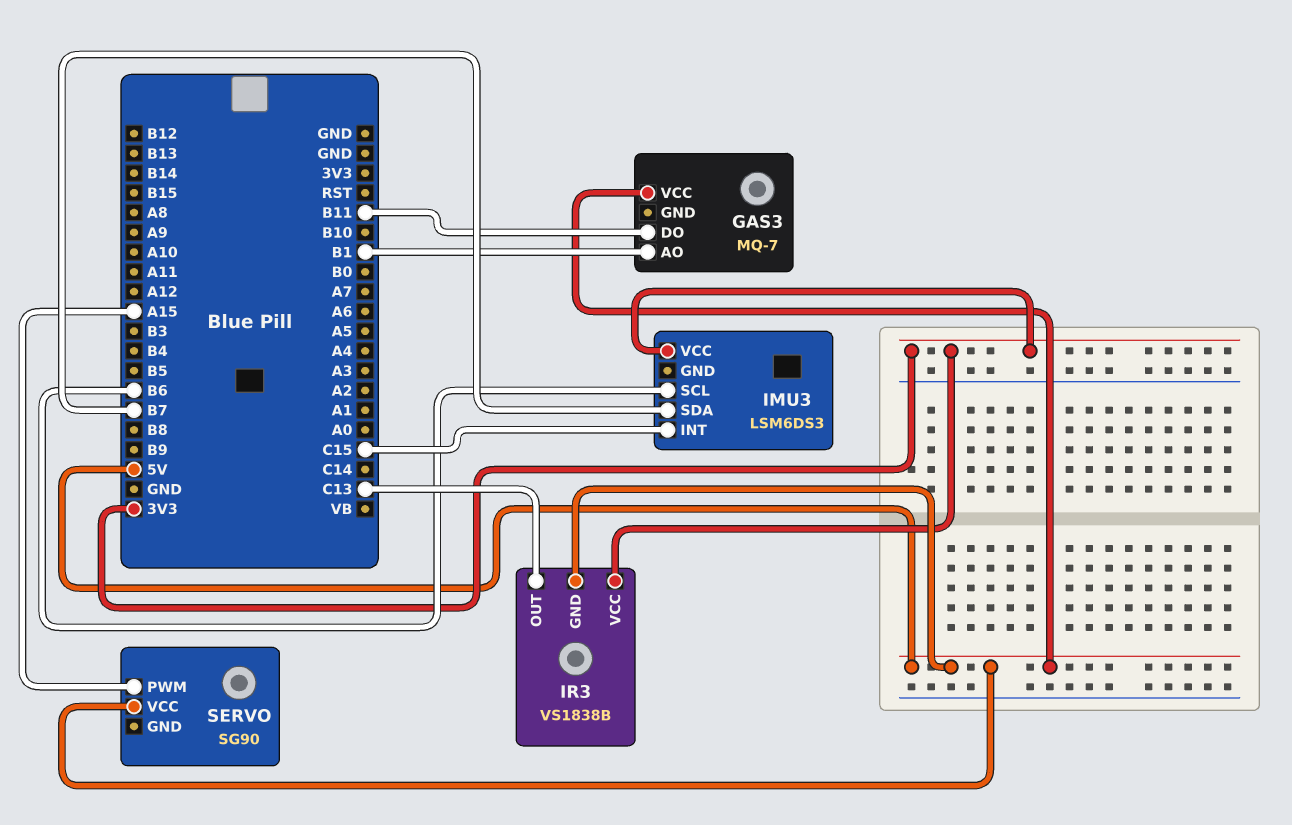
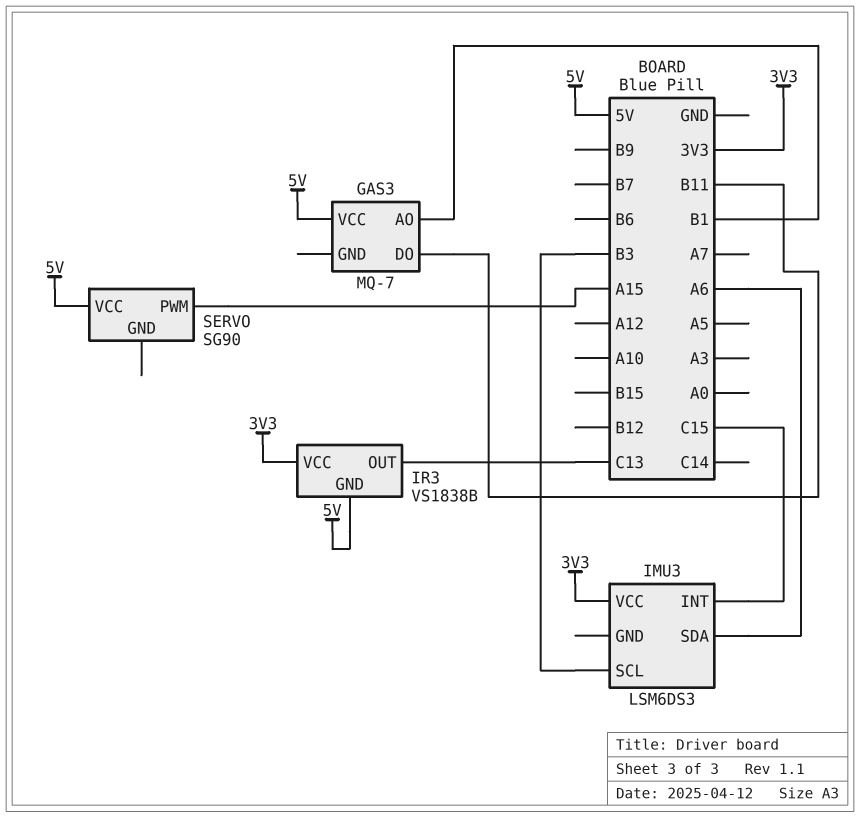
IMU3 pin SCL: B6 -> B3
IMU3 pin SDA: B7 -> A6

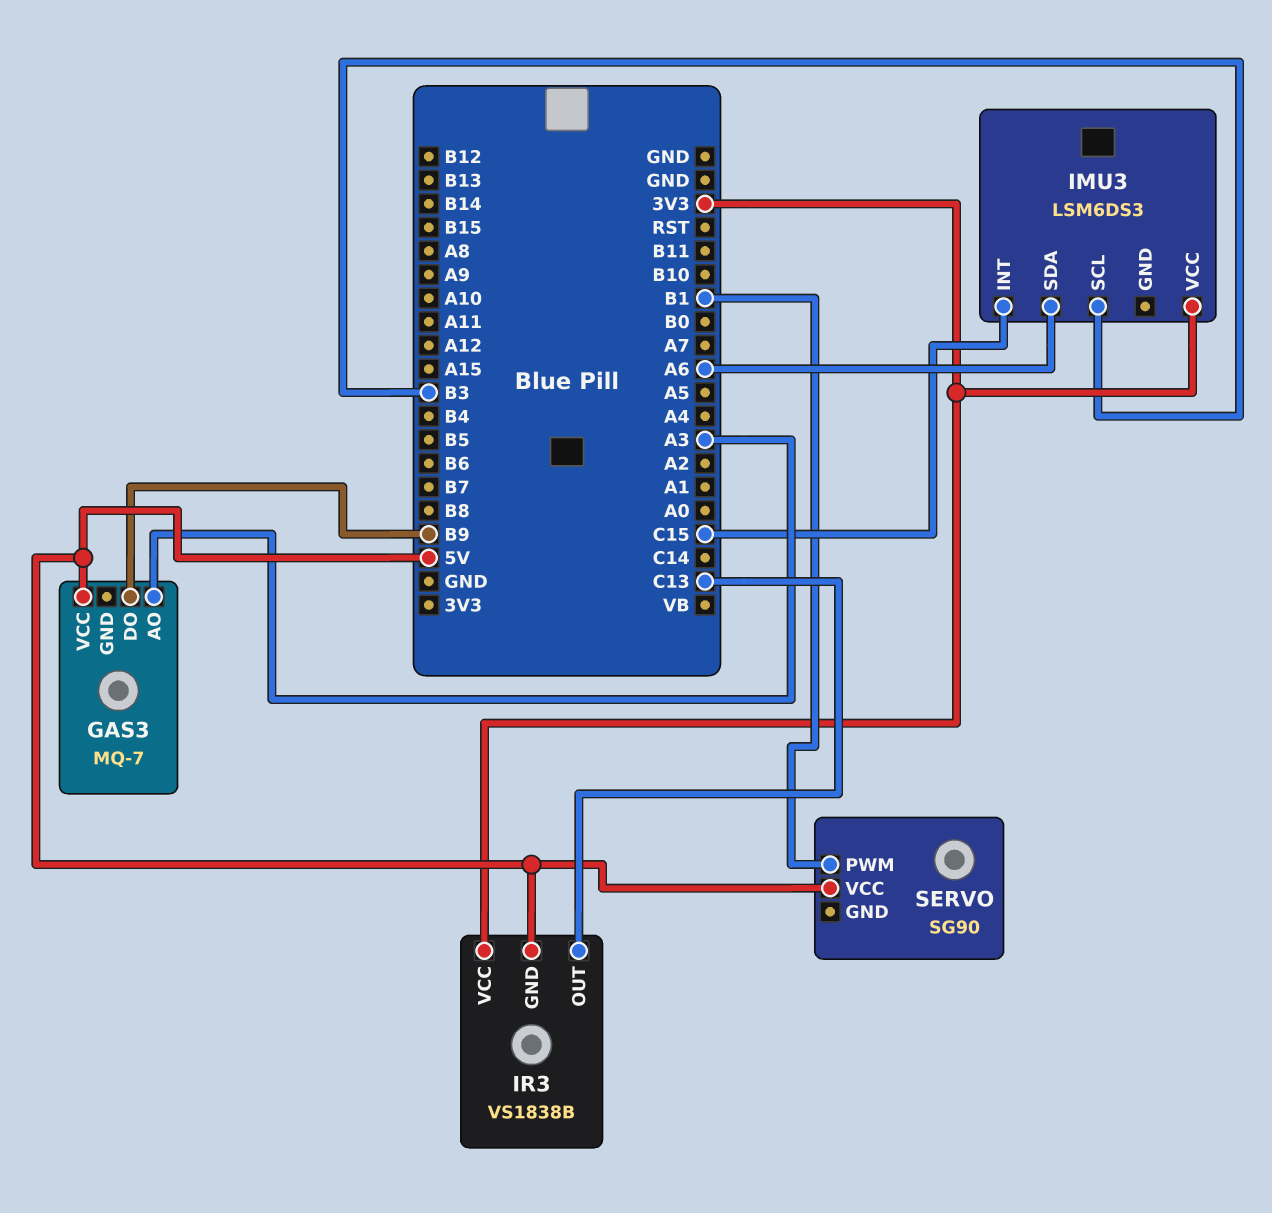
GAS3 pin AO: B1 -> A3
GAS3 pin DO: B11 -> B9
SERVO pin PWM: A15 -> B1

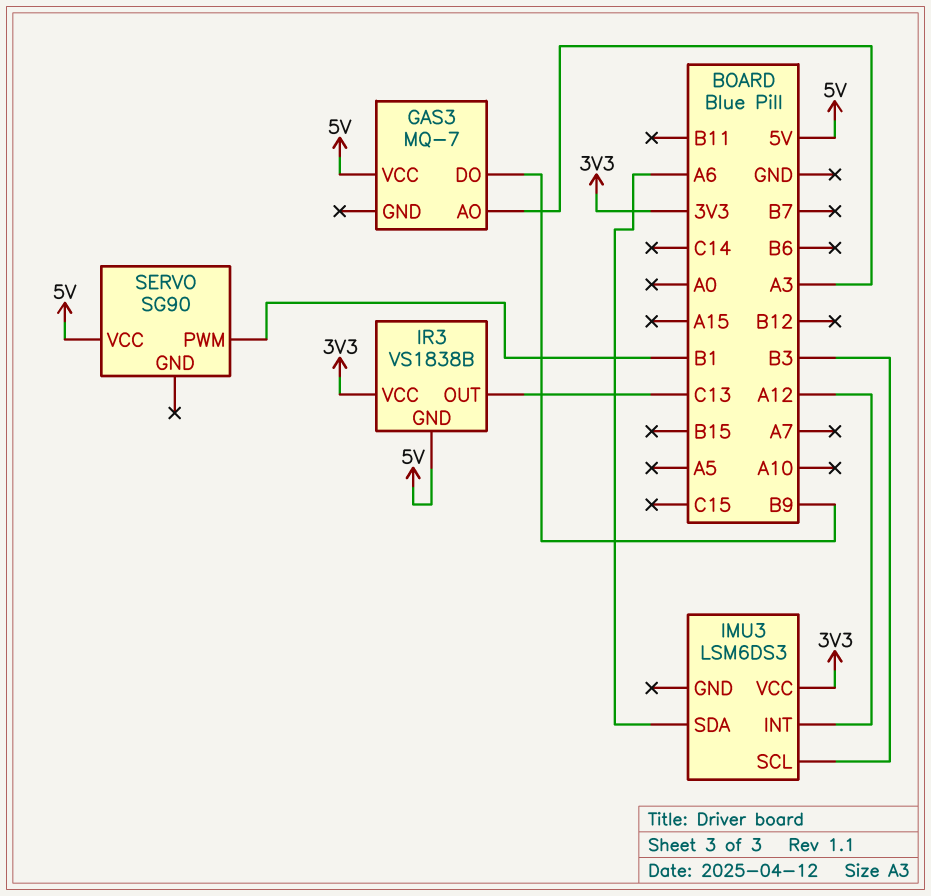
IMU3 pin INT: C15 -> A12

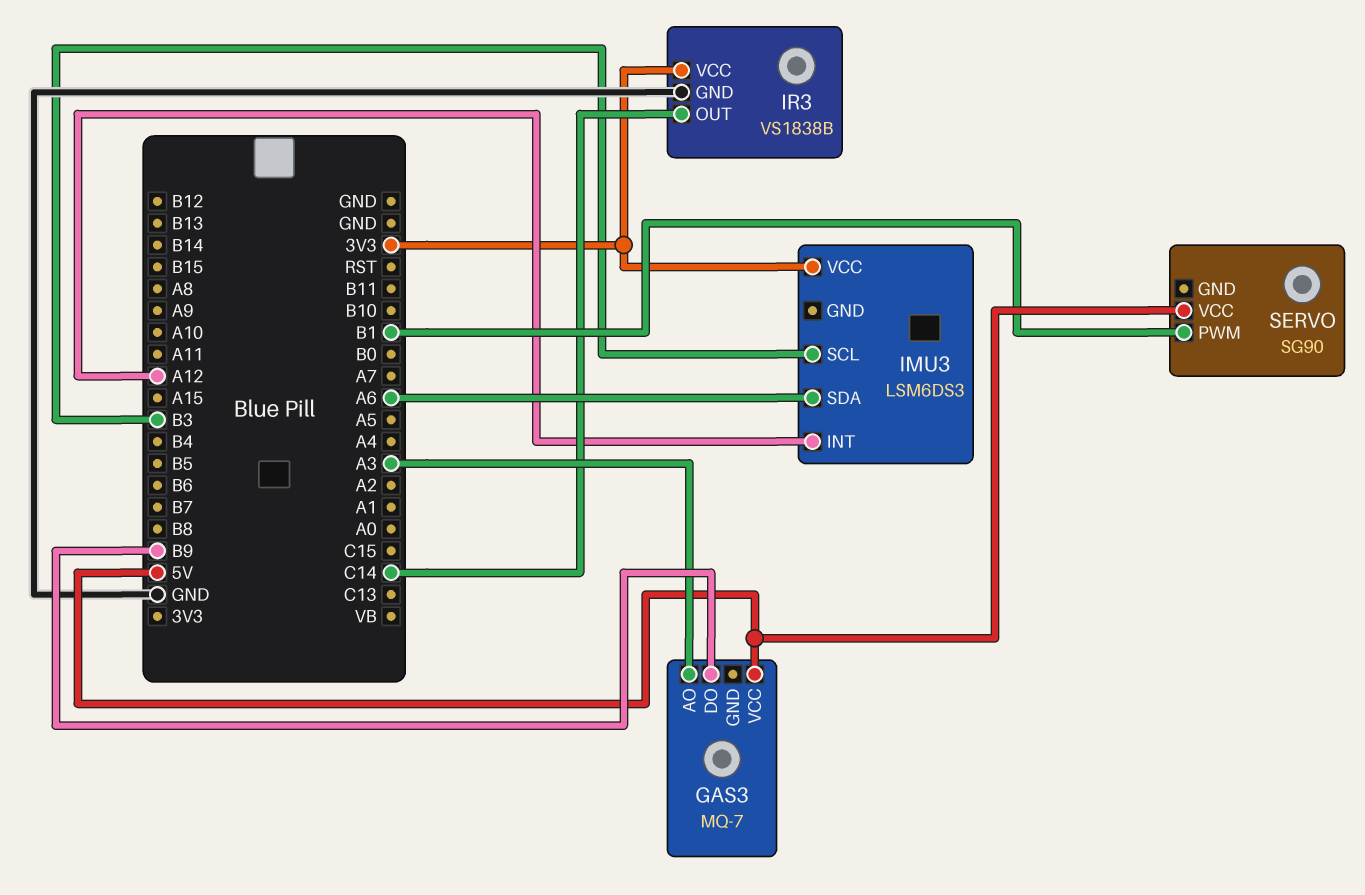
IR3 pin GND: 5V -> GND
IR3 pin OUT: C13 -> C14

